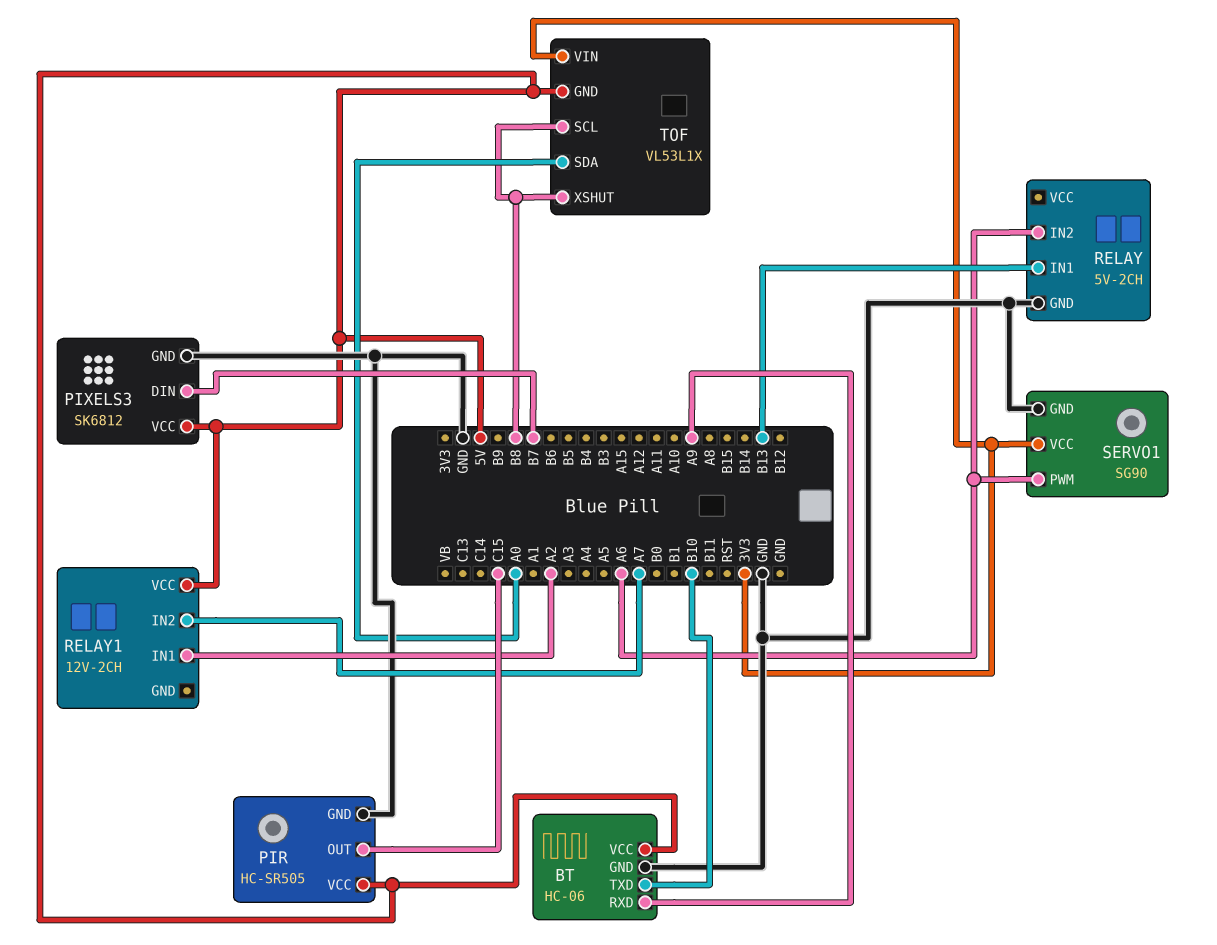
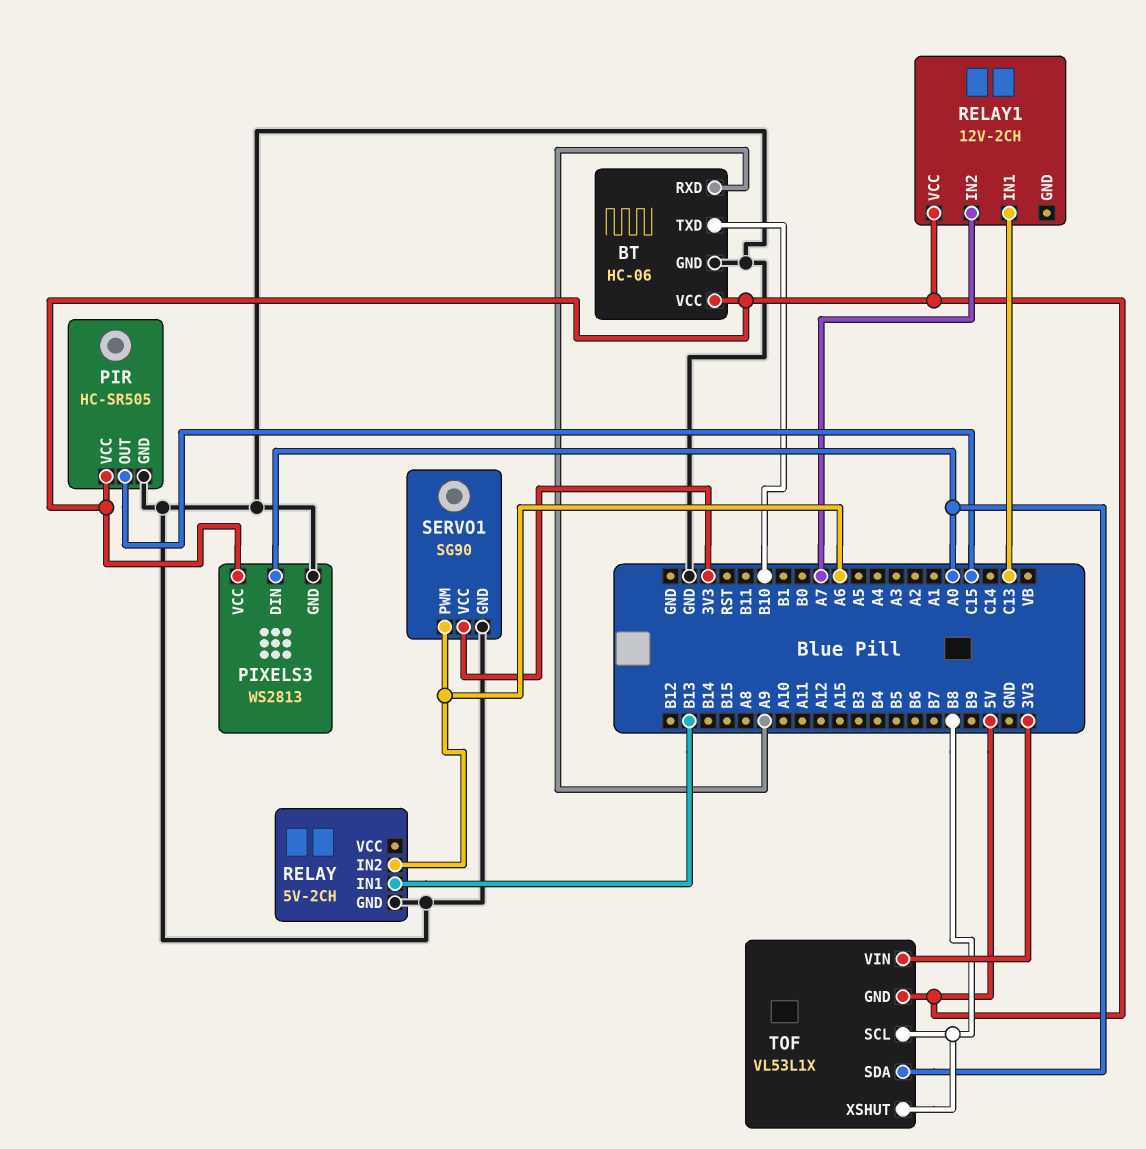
PIXELS3: SK6812 -> WS2813
PIXELS3 pin DIN: B7 -> A0
RELAY1 pin IN1: A2 -> C13

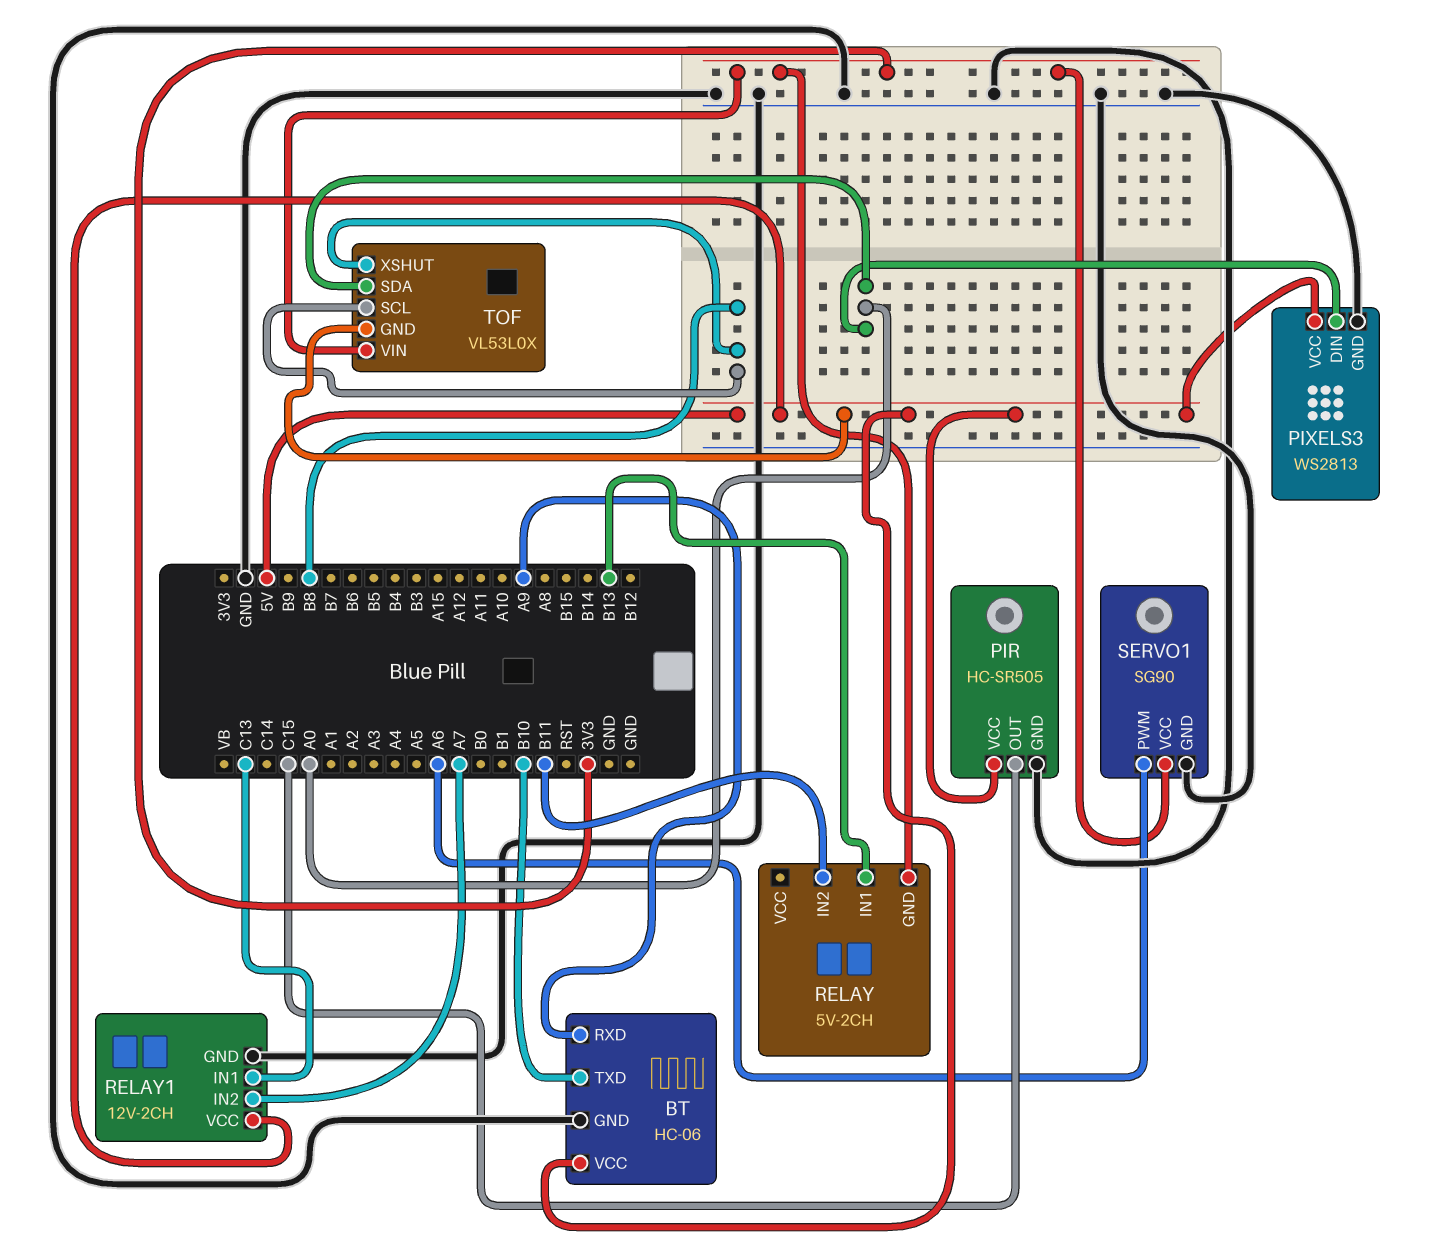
RELAY pin GND: GND -> 3V3
RELAY pin IN2: A6 -> B11
RELAY1 pin GND: none -> GND
TOF: VL53L1X -> VL53L0X

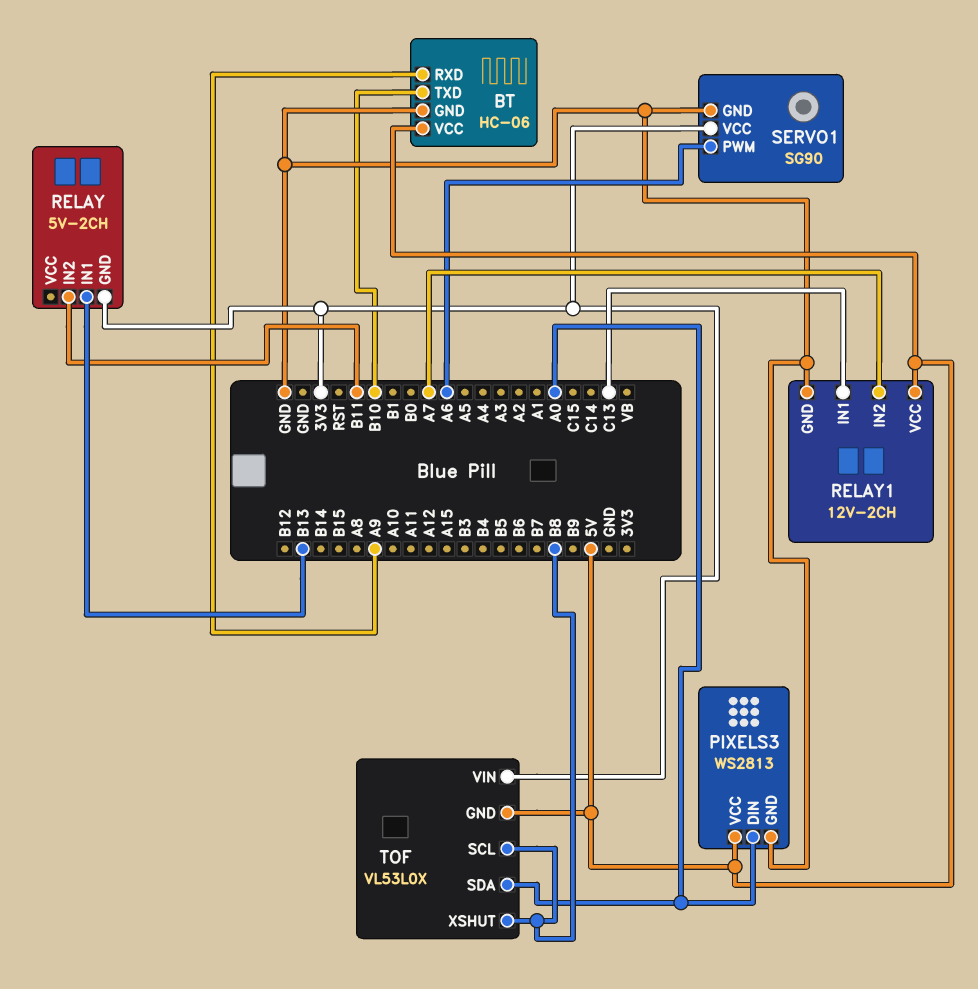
PIR: HC-SR505 -> none
PIR pin GND: GND -> none
PIR pin OUT: C15 -> none
PIR pin VCC: 5V -> none

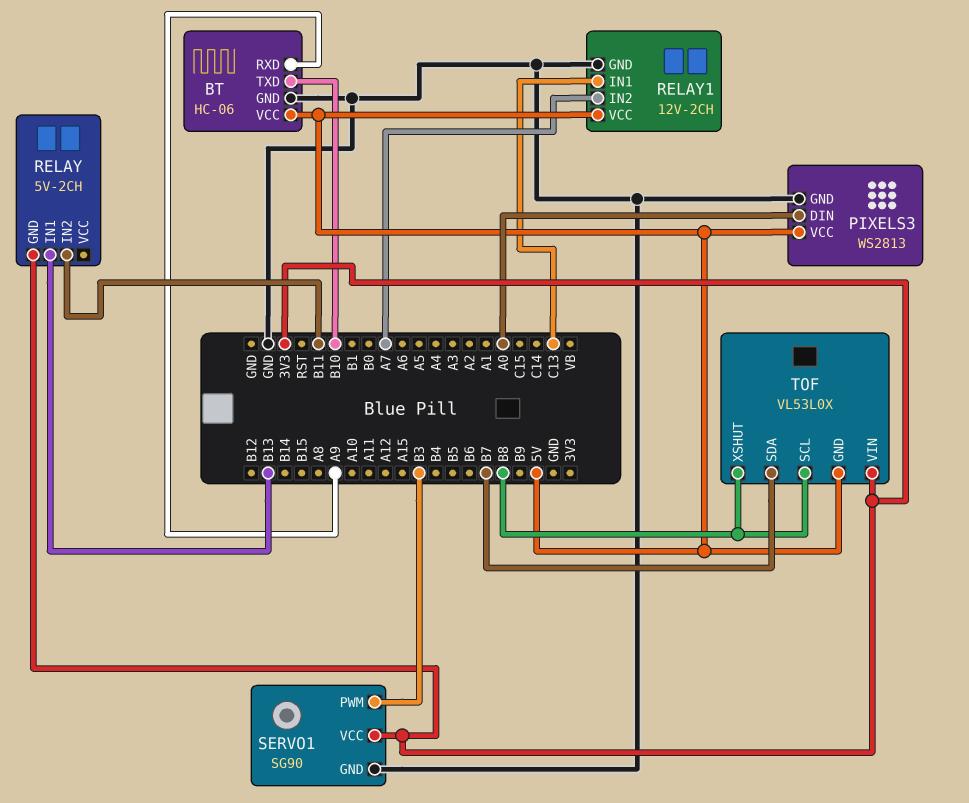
SERVO1 pin PWM: A6 -> B3
TOF pin SDA: A0 -> B7

